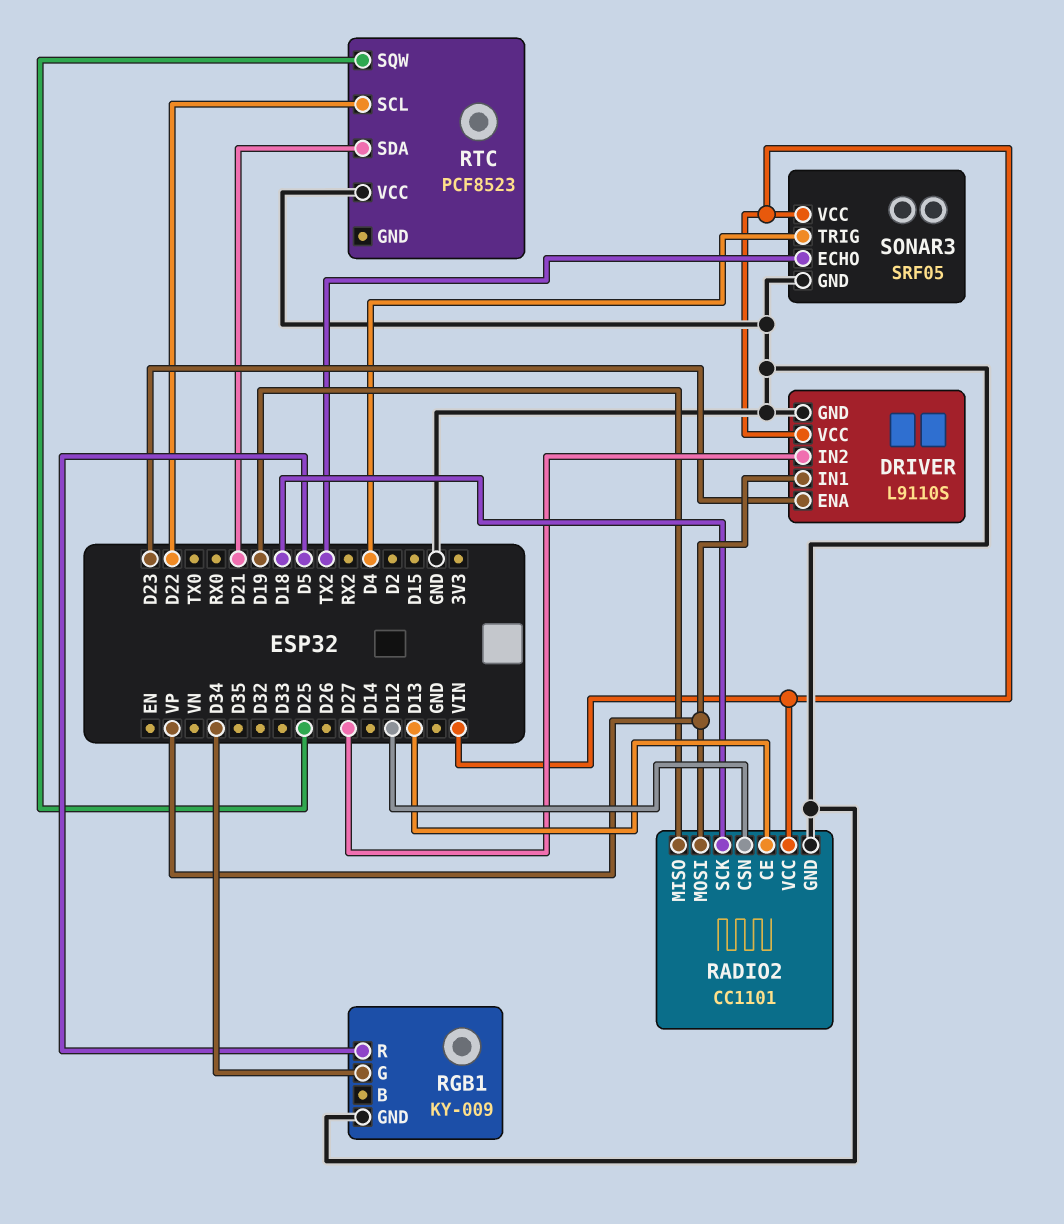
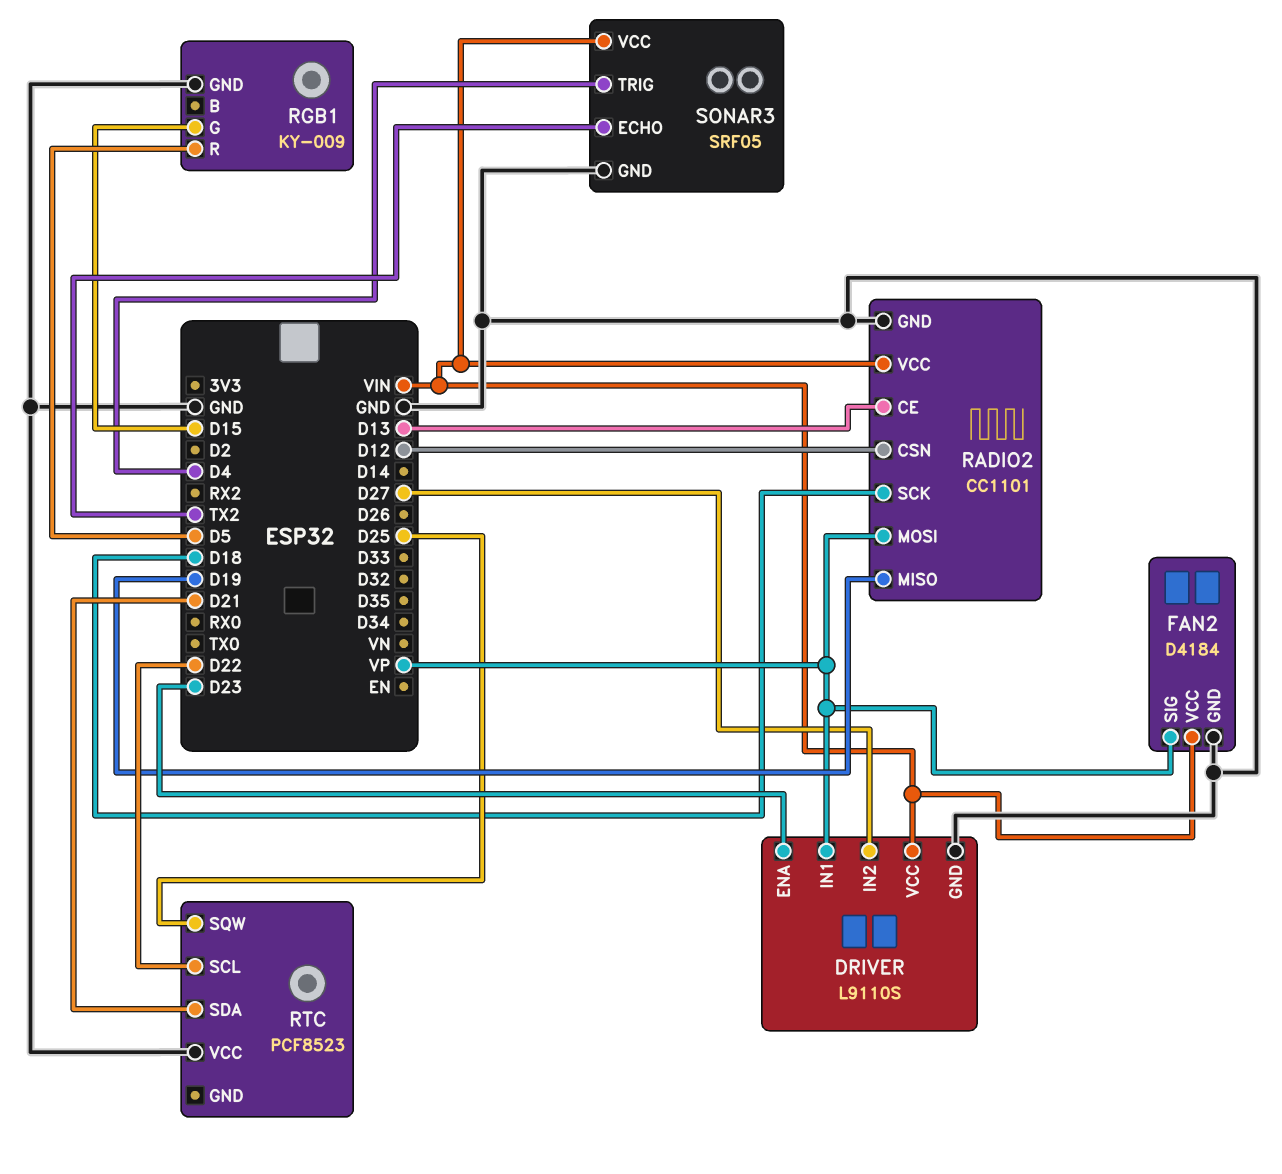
FAN2: none -> D4184
FAN2 pin GND: none -> GND
FAN2 pin SIG: none -> VP
FAN2 pin VCC: none -> VIN
RGB1 pin G: D34 -> D15

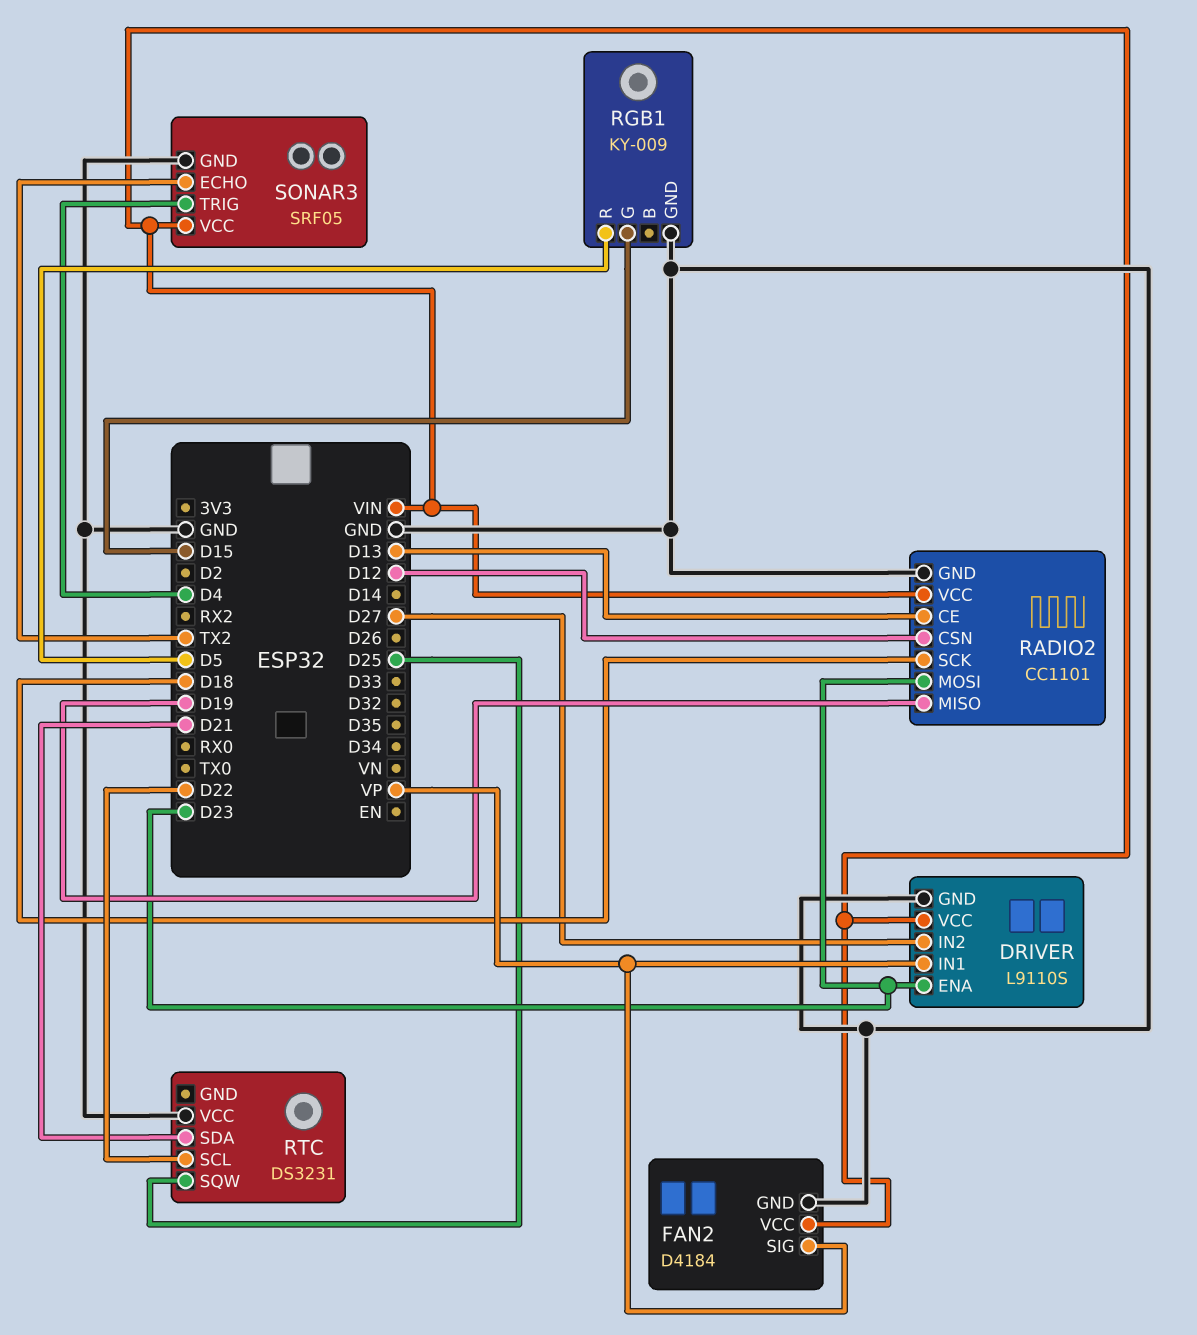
RADIO2 pin MOSI: VP -> D23
RTC: PCF8523 -> DS3231

